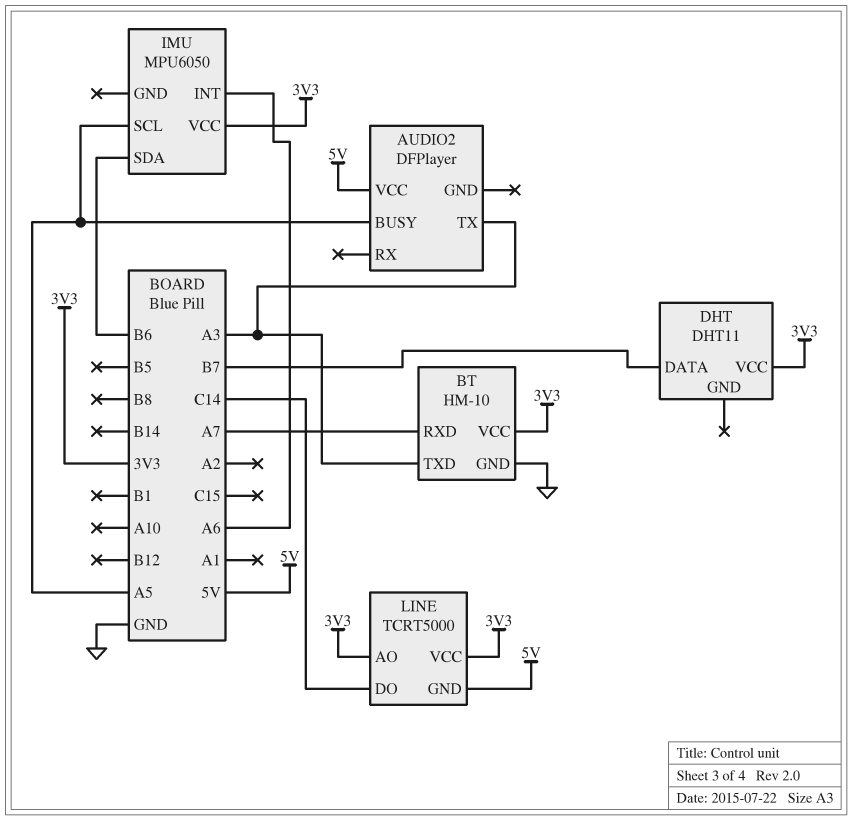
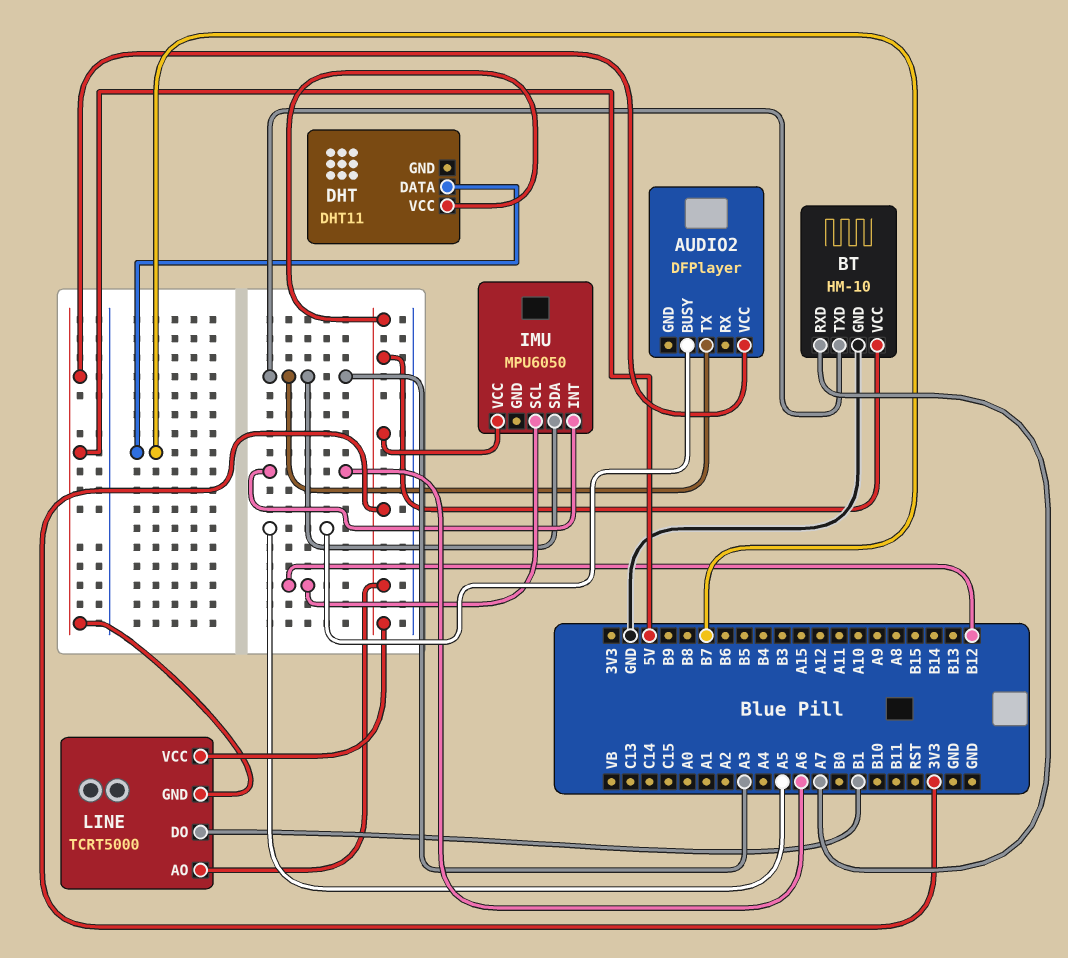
IMU pin SCL: A5 -> B12
IMU pin SDA: B6 -> A3
LINE pin DO: C14 -> B1

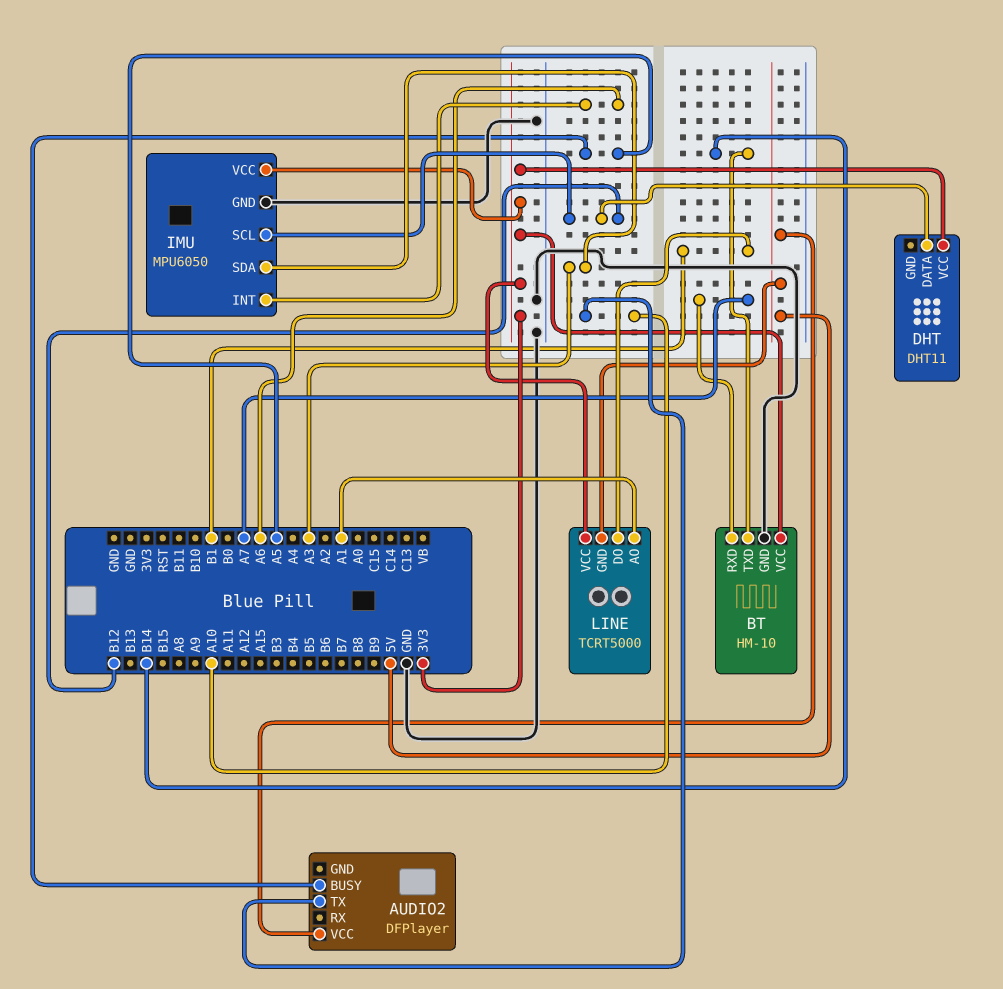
AUDIO2 pin TX: A3 -> A10
BT pin TXD: A3 -> B14
DHT pin DATA: B7 -> B12
IMU pin GND: none -> GND
LINE pin AO: 3V3 -> A1

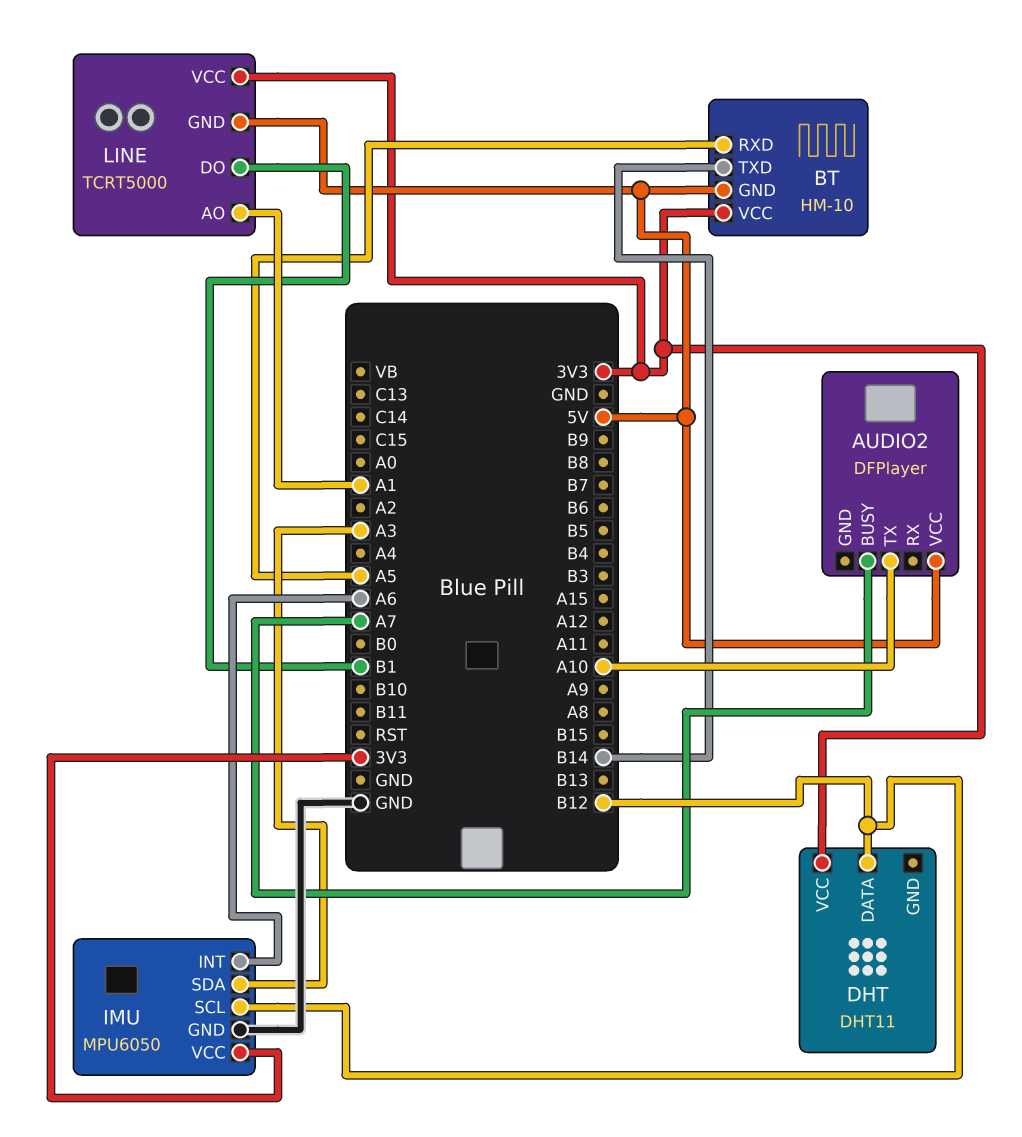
AUDIO2 pin BUSY: A5 -> A7
BT pin GND: GND -> 5V
BT pin RXD: A7 -> A5

